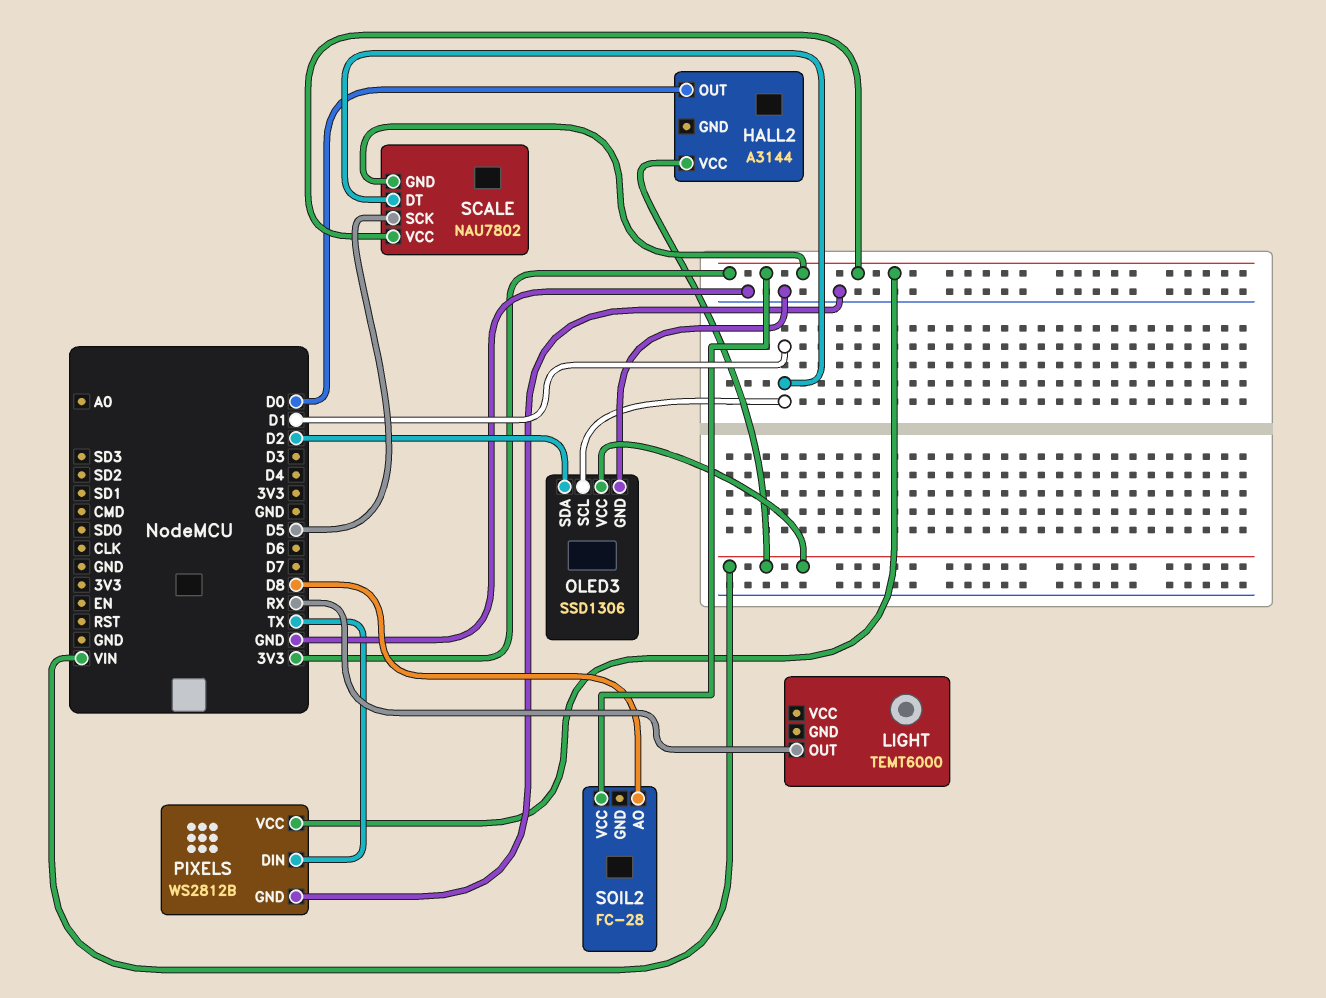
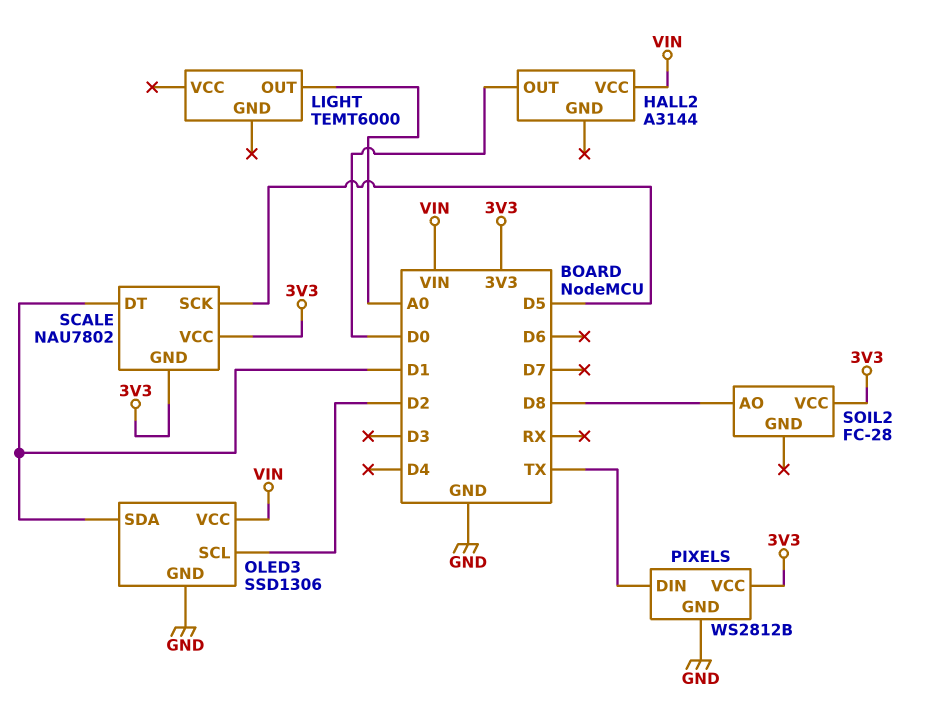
LIGHT pin OUT: RX -> A0
OLED3 pin SCL: D1 -> D2
OLED3 pin SDA: D2 -> D1

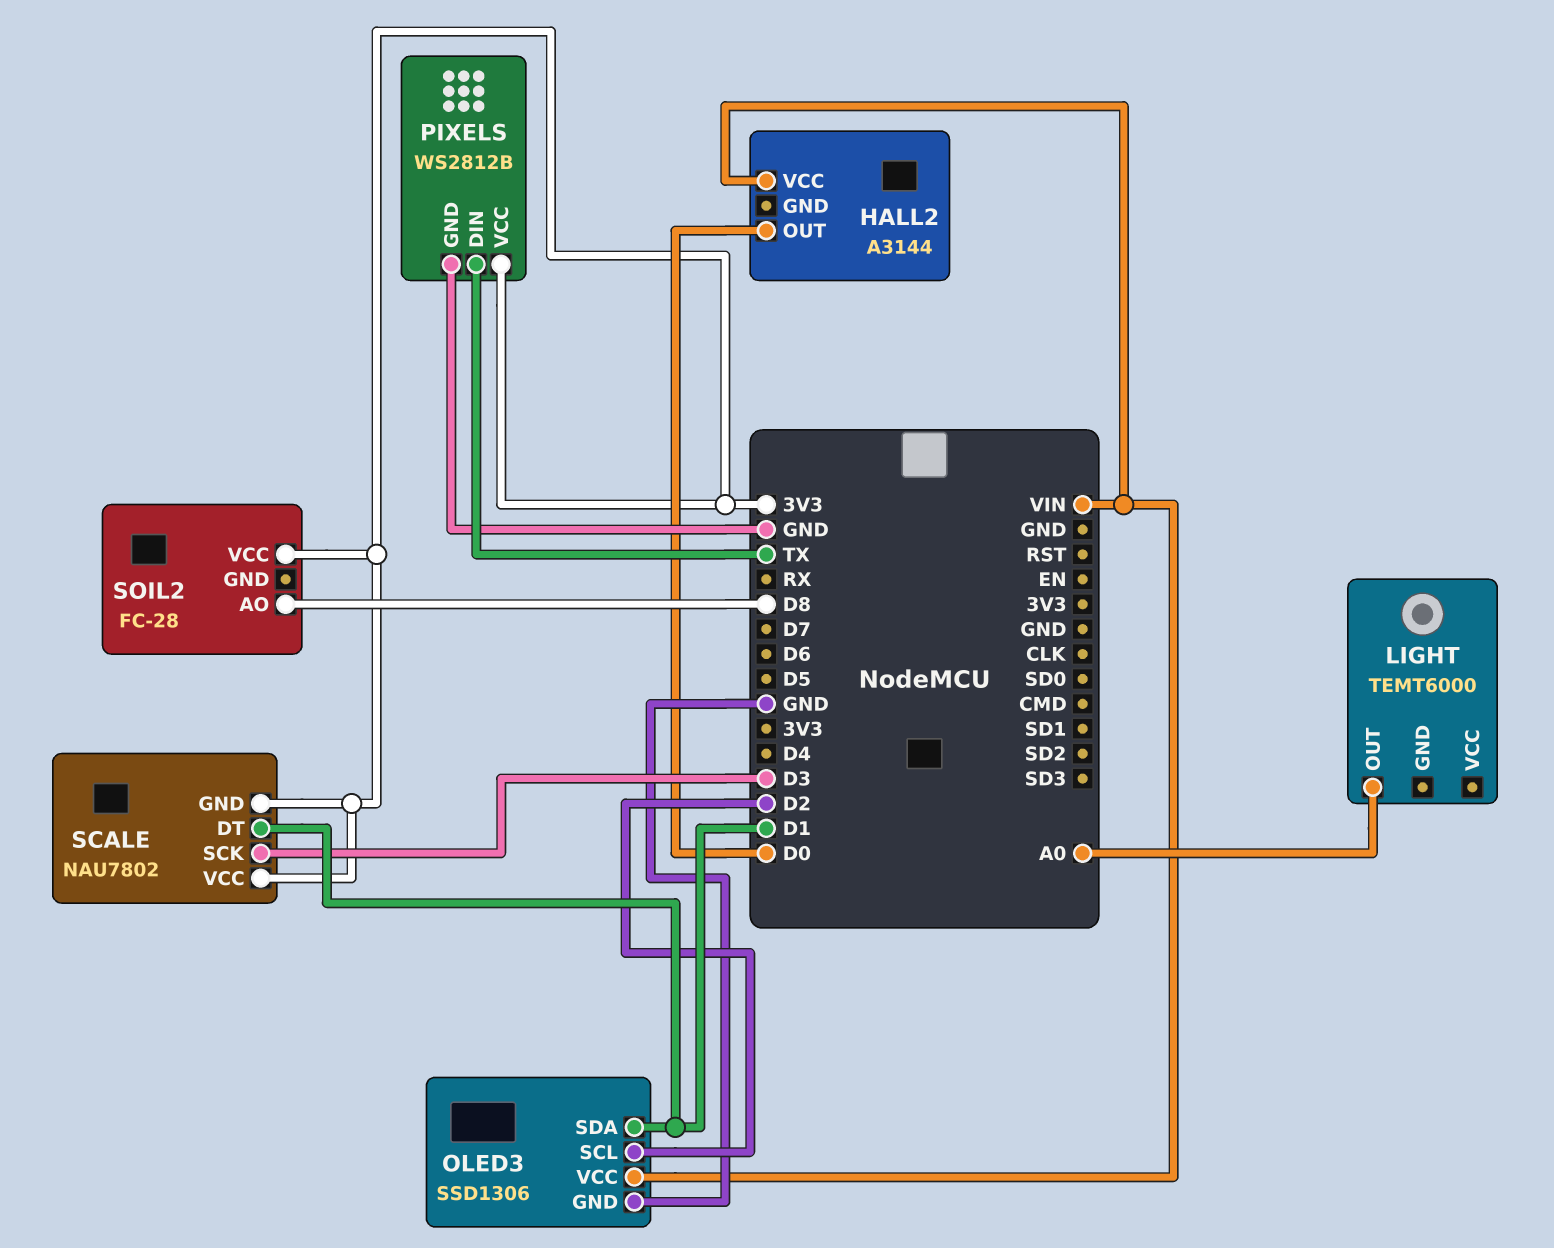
SCALE pin SCK: D5 -> D3

